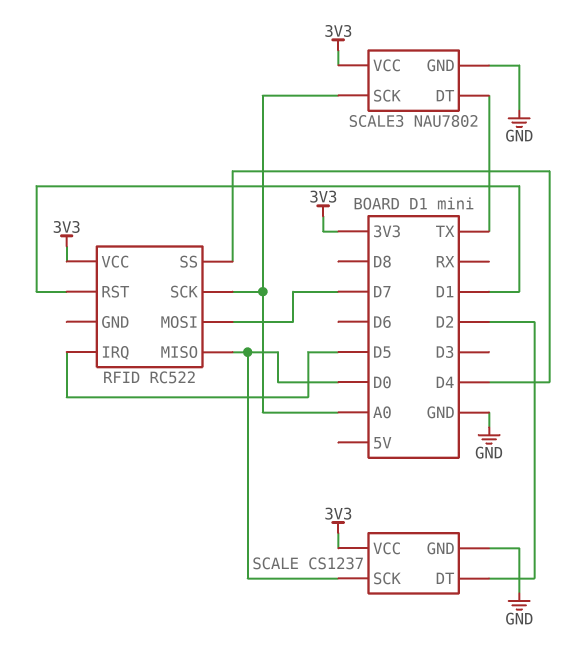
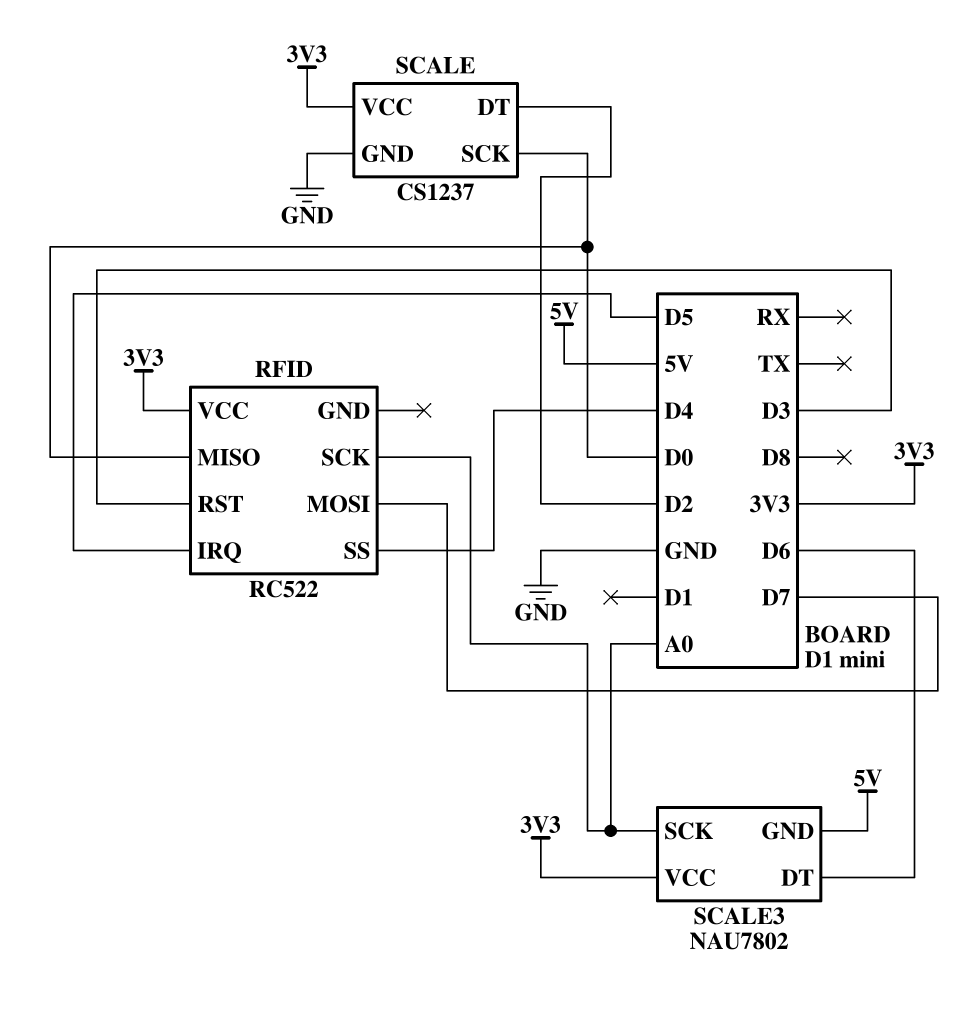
RFID pin RST: D1 -> D3
SCALE3 pin DT: TX -> D6
SCALE3 pin GND: GND -> 5V

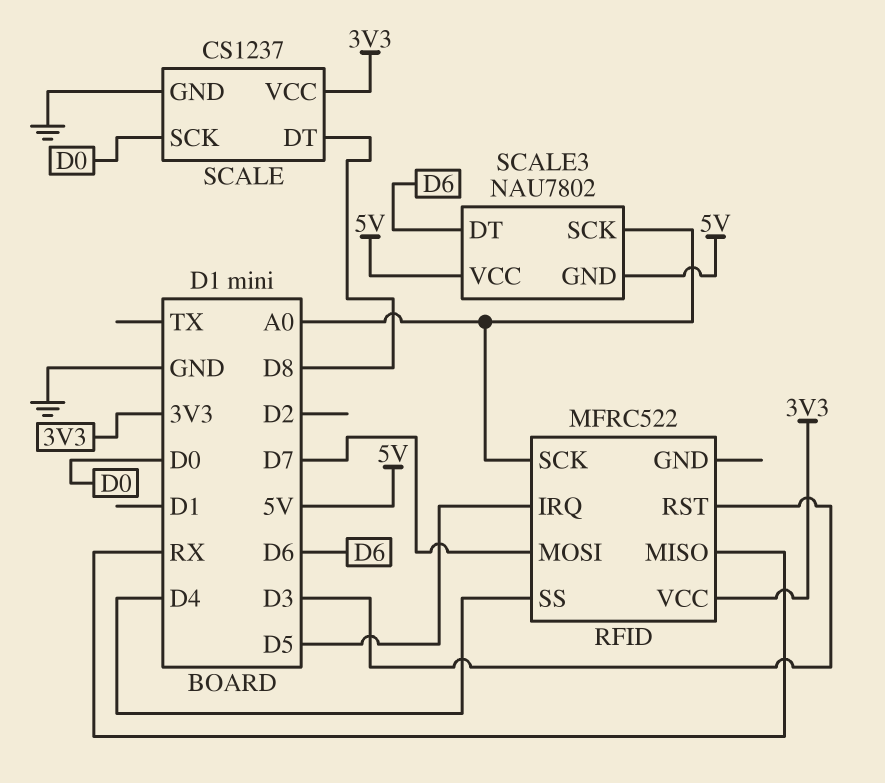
RFID: RC522 -> MFRC522
RFID pin MISO: D0 -> RX
SCALE pin DT: D2 -> D8
SCALE3 pin VCC: 3V3 -> 5V

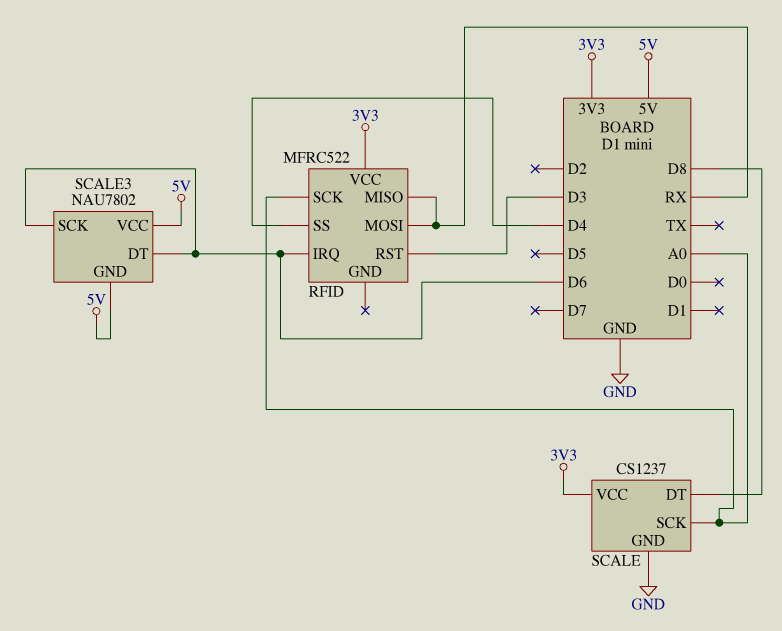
RFID pin IRQ: D5 -> D6
RFID pin MOSI: D7 -> RX
SCALE pin SCK: D0 -> A0
SCALE3 pin SCK: A0 -> D6

